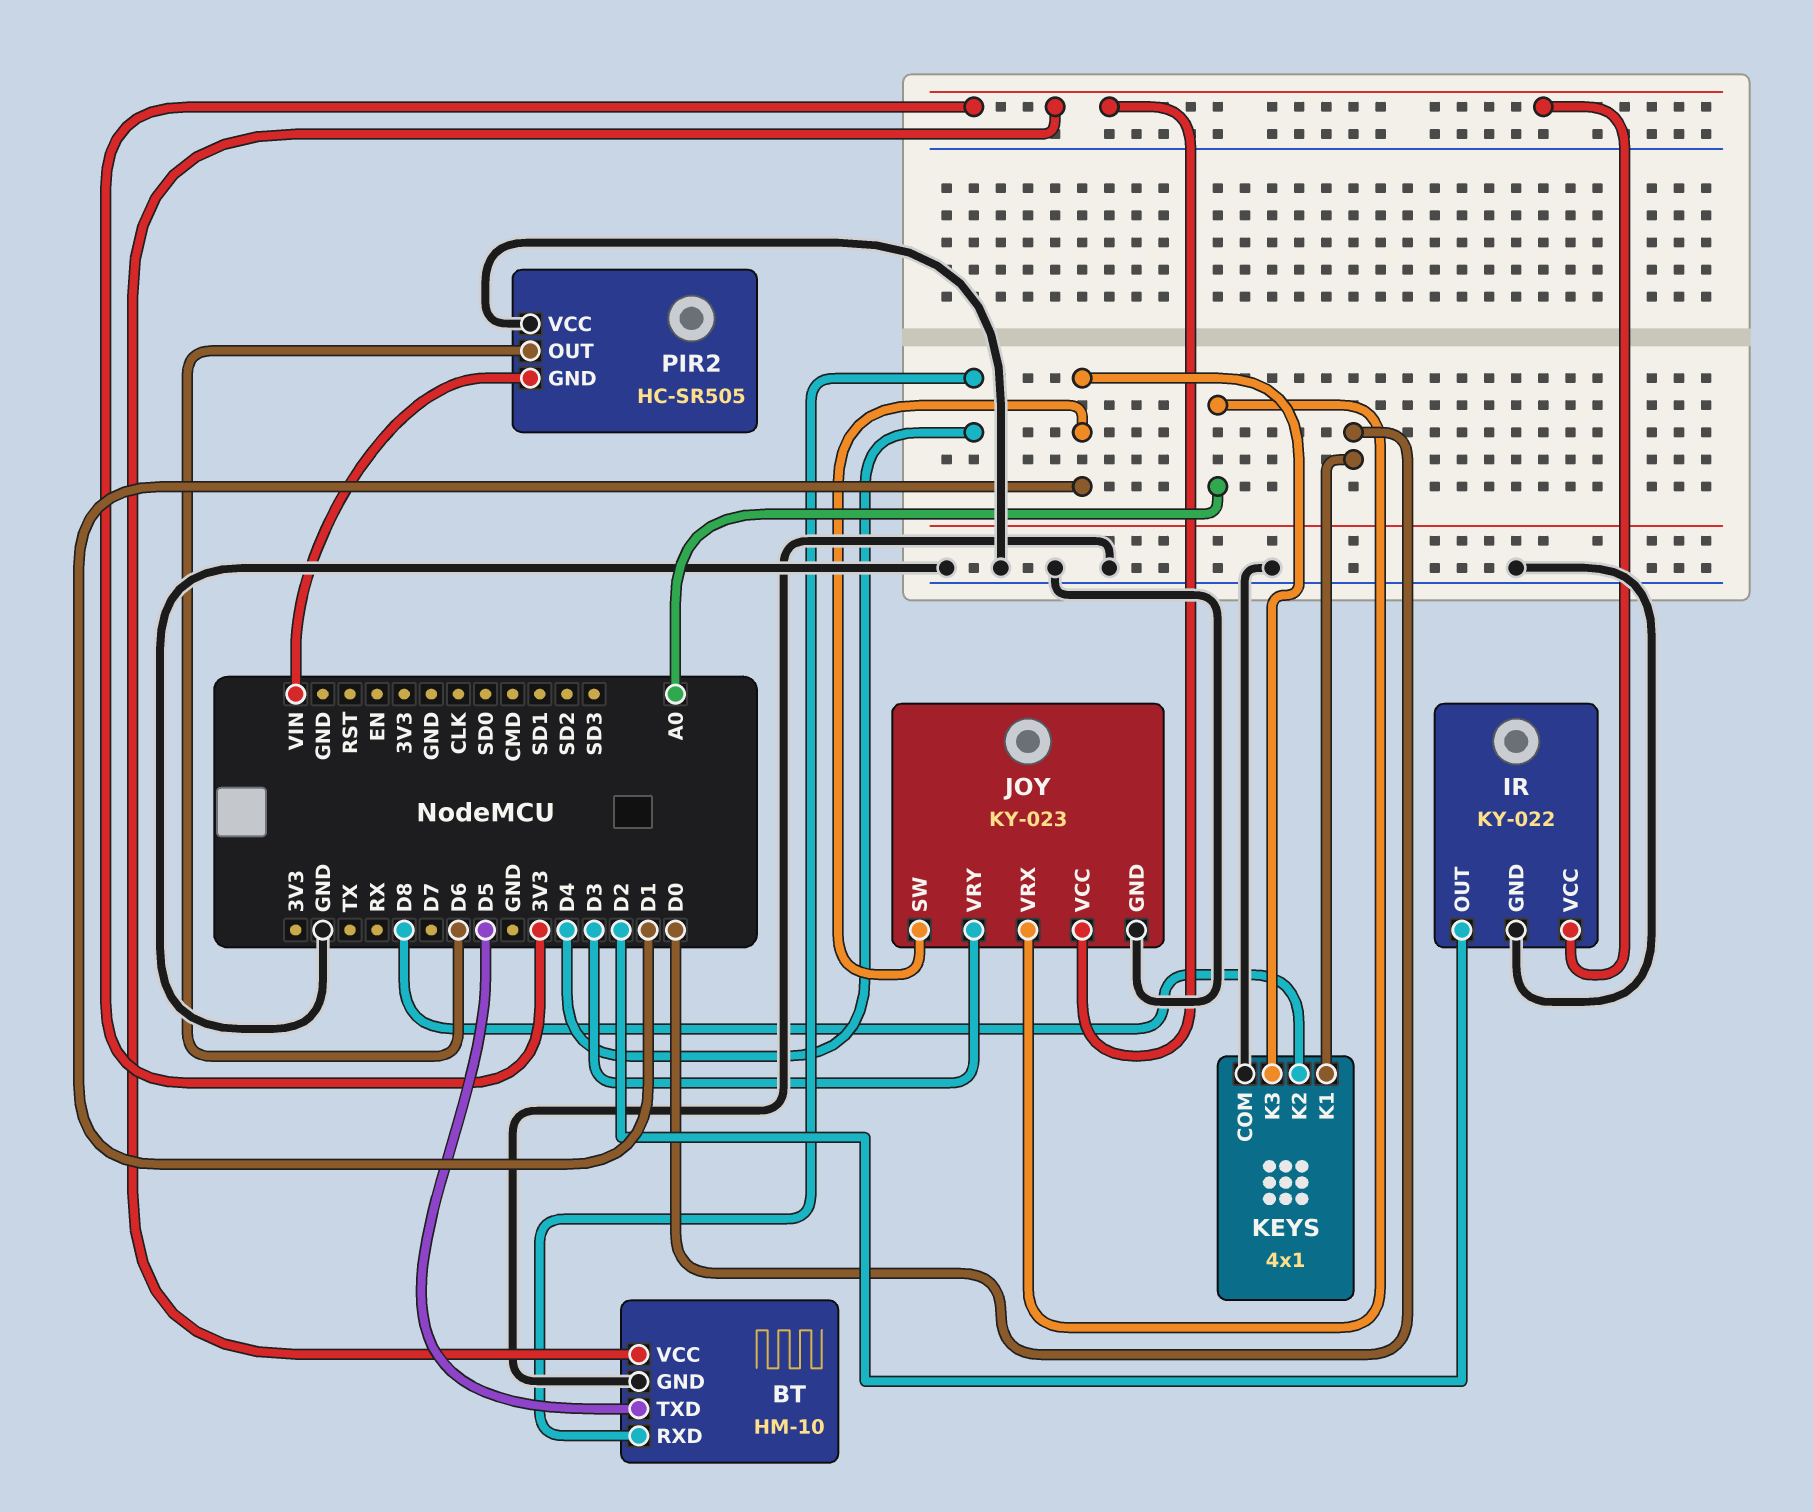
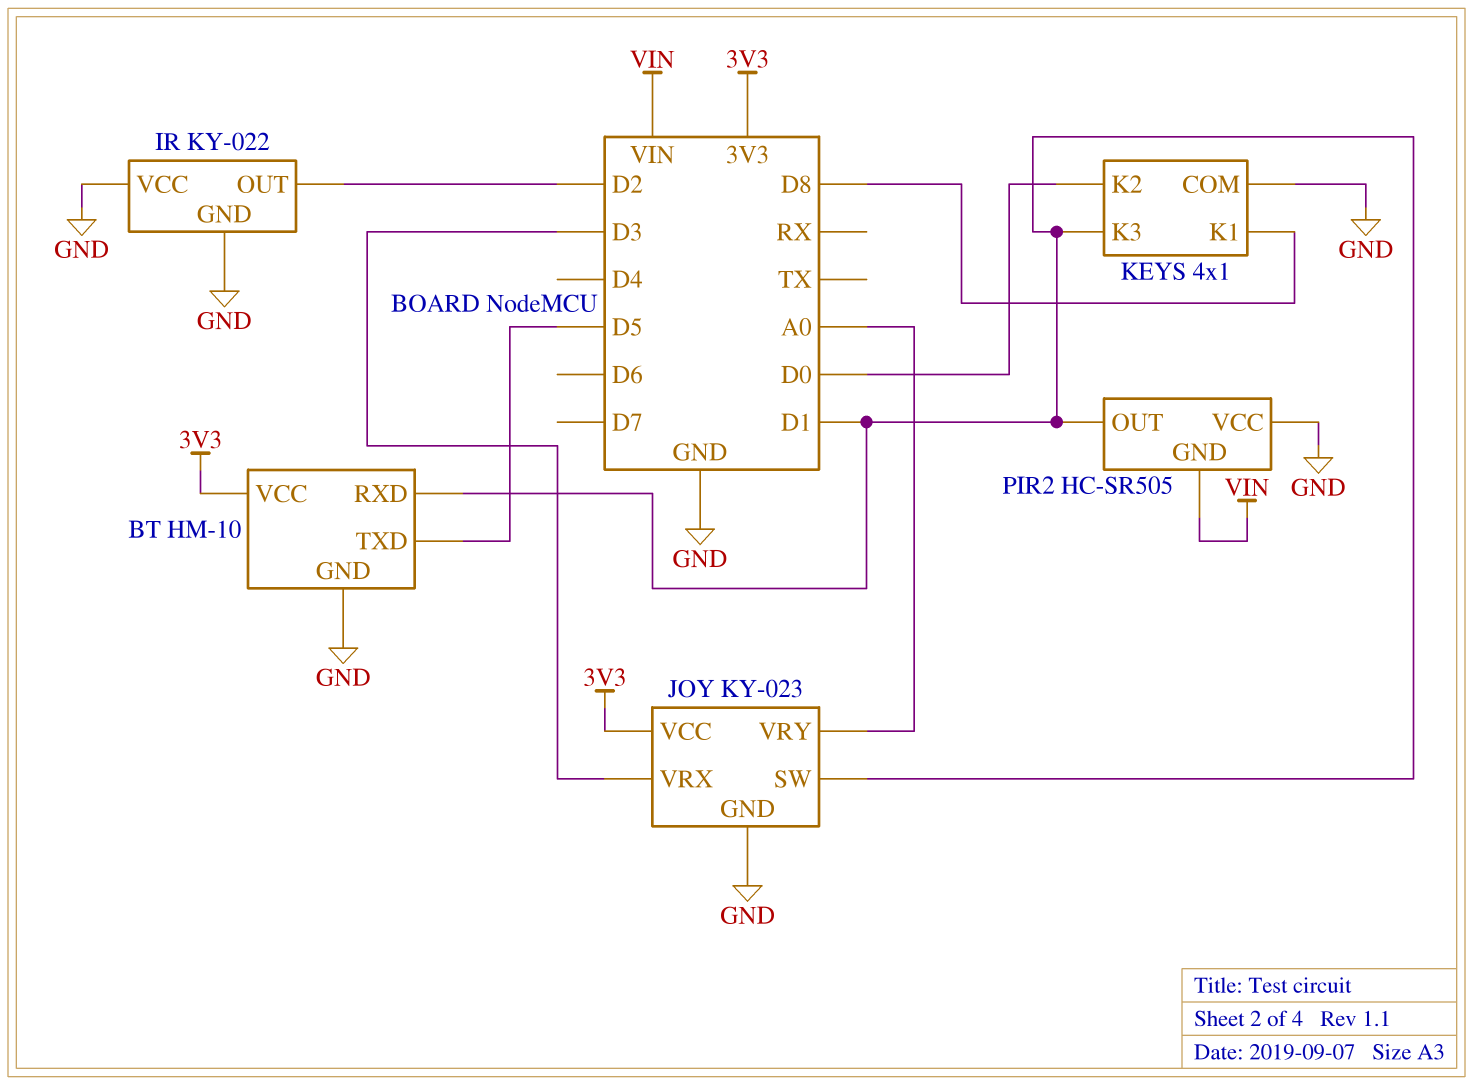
BT pin RXD: D4 -> D1
IR pin VCC: 3V3 -> GND
JOY pin VRX: A0 -> D3
JOY pin VRY: D3 -> A0
KEYS pin K1: D0 -> D8
KEYS pin K2: D8 -> D0
PIR2 pin OUT: D6 -> D1

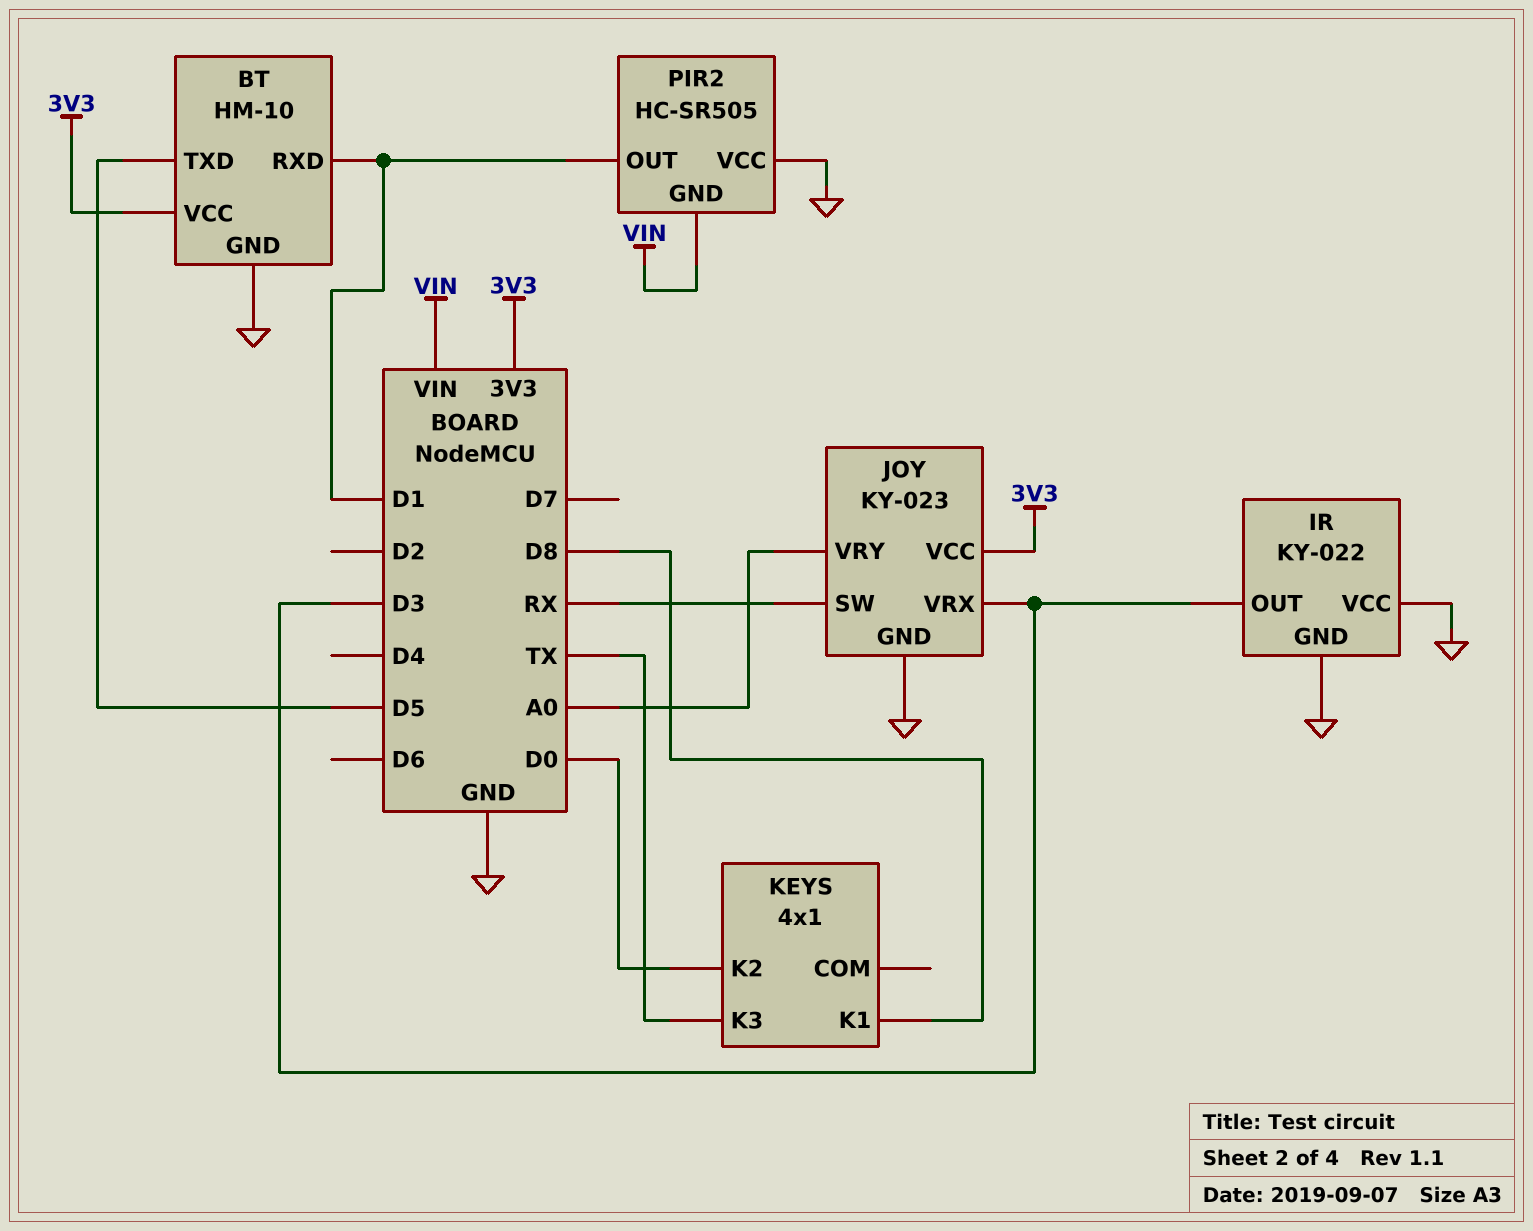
IR pin OUT: D2 -> D3
JOY pin SW: D1 -> RX
KEYS pin COM: GND -> none
KEYS pin K3: D1 -> TX

